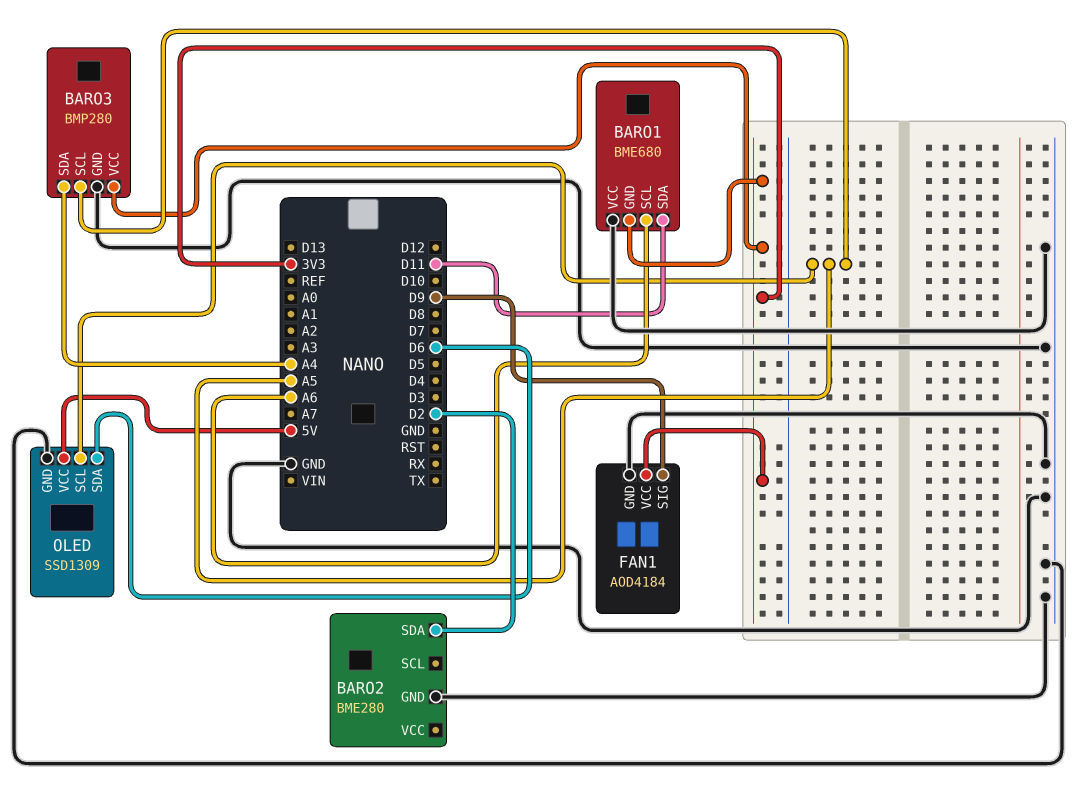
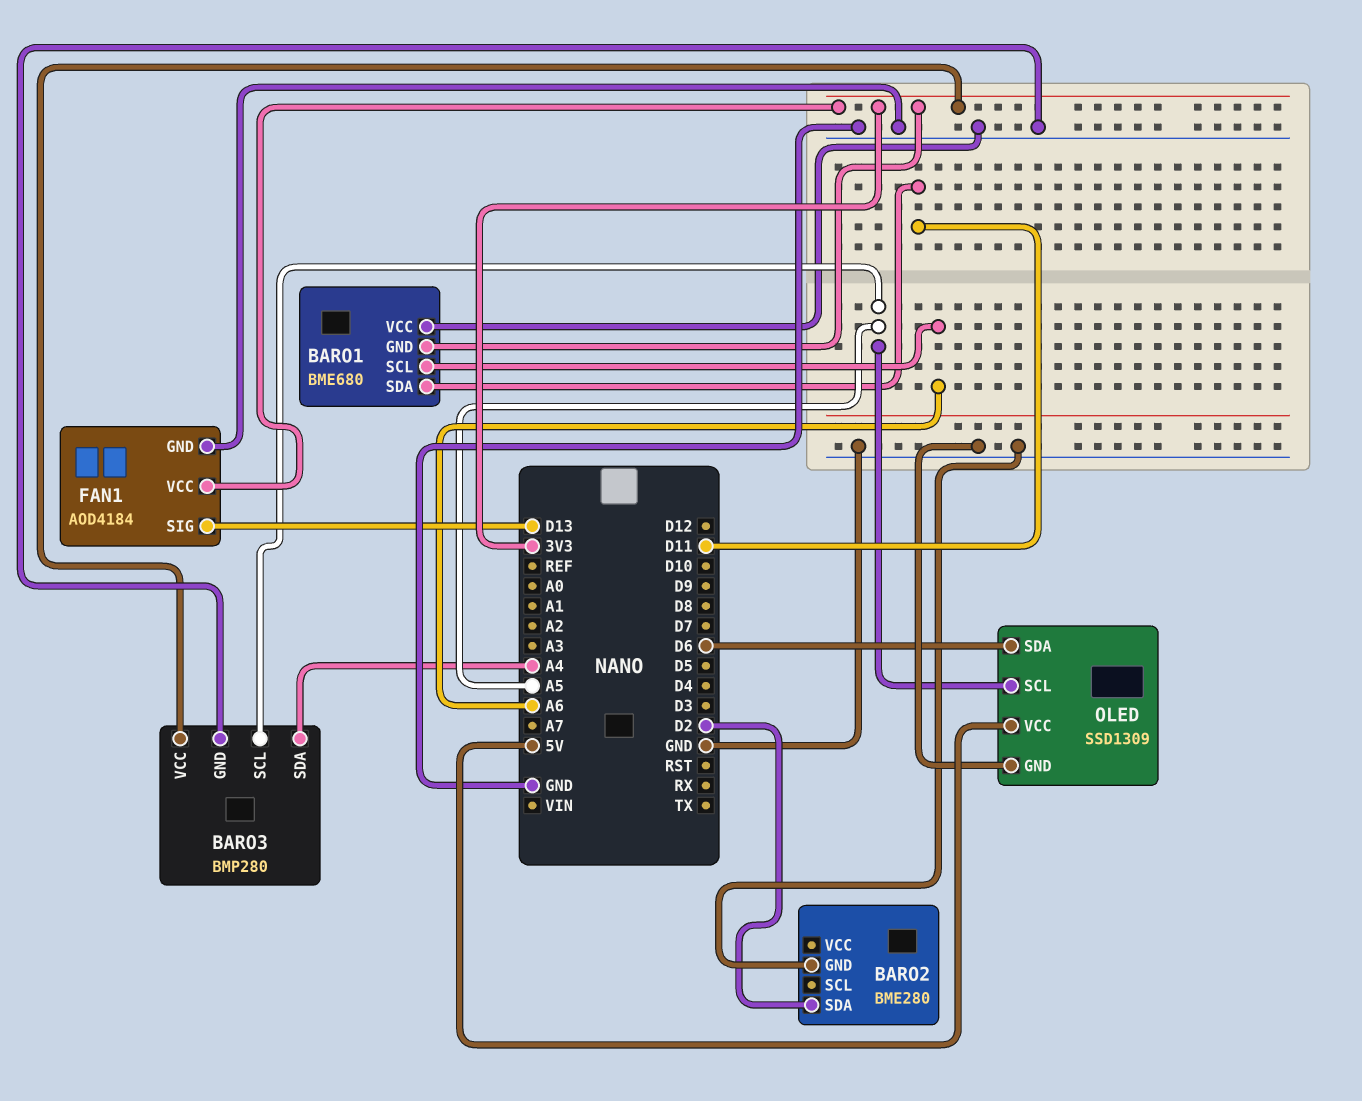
FAN1 pin SIG: D9 -> D13

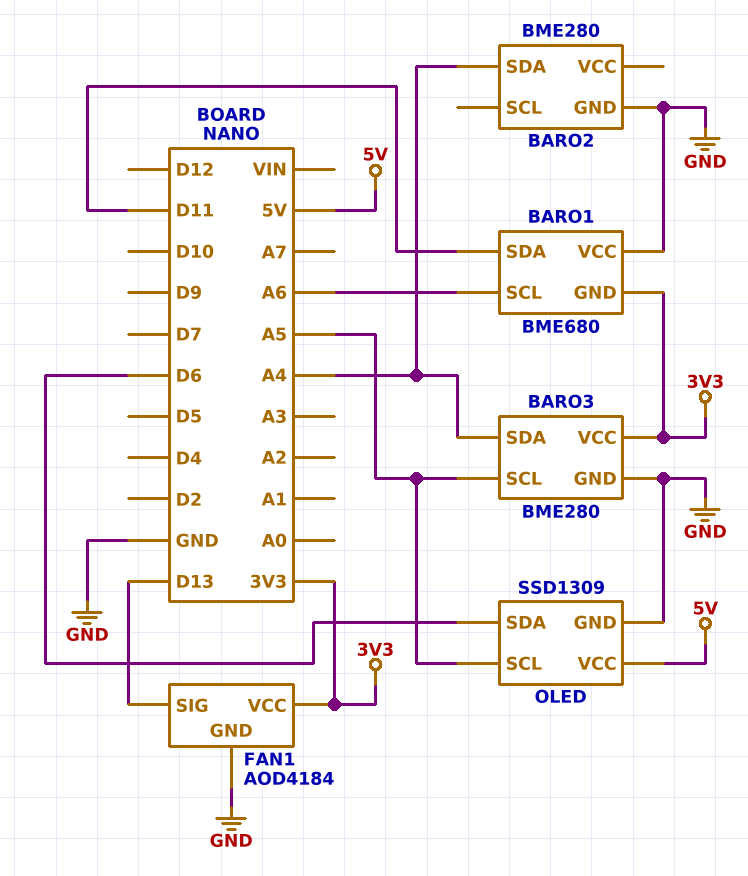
BARO2 pin SDA: D2 -> A4
BARO3: BMP280 -> BME280

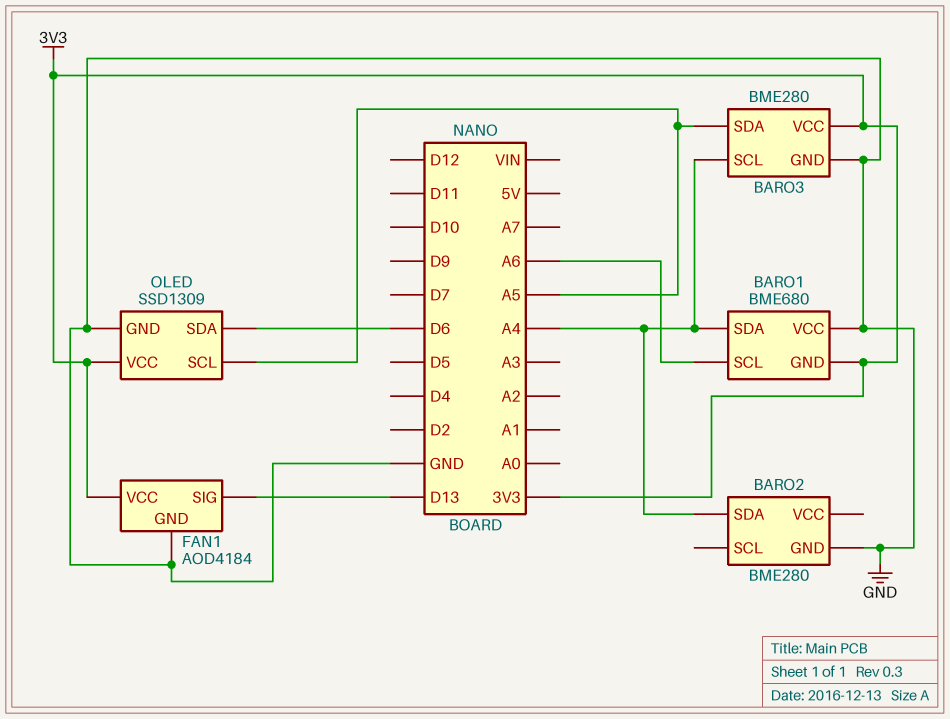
BARO1 pin SDA: D11 -> A4
BARO3 pin SCL: A5 -> A4
BARO3 pin SDA: A4 -> A5
OLED pin VCC: 5V -> 3V3

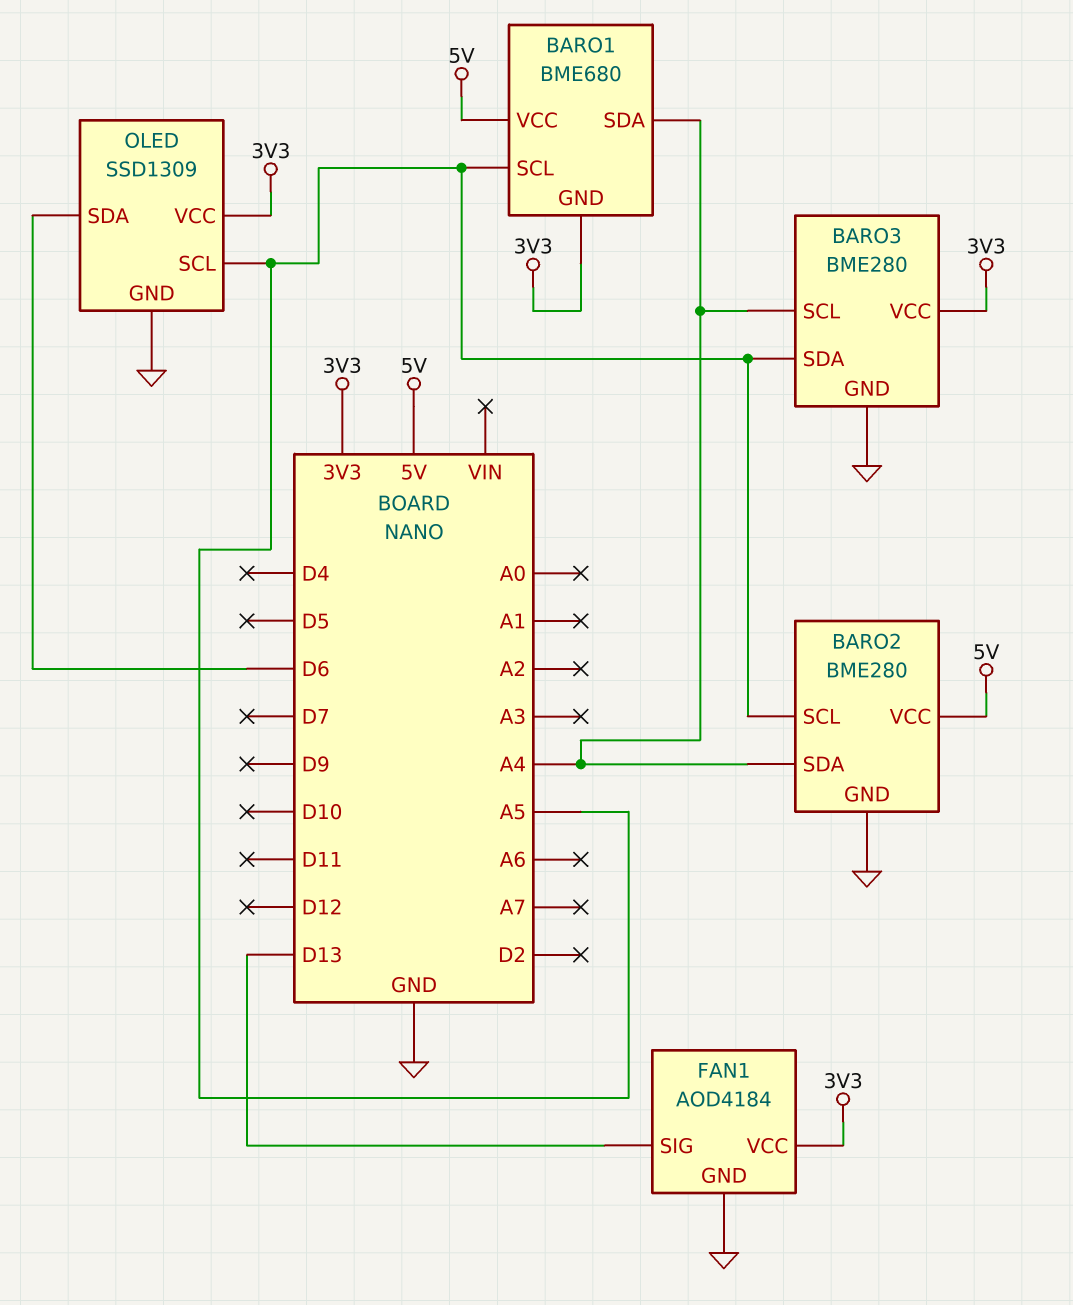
BARO1 pin SCL: A6 -> A5
BARO1 pin VCC: GND -> 5V
BARO2 pin SCL: none -> A5
BARO2 pin VCC: none -> 5V

